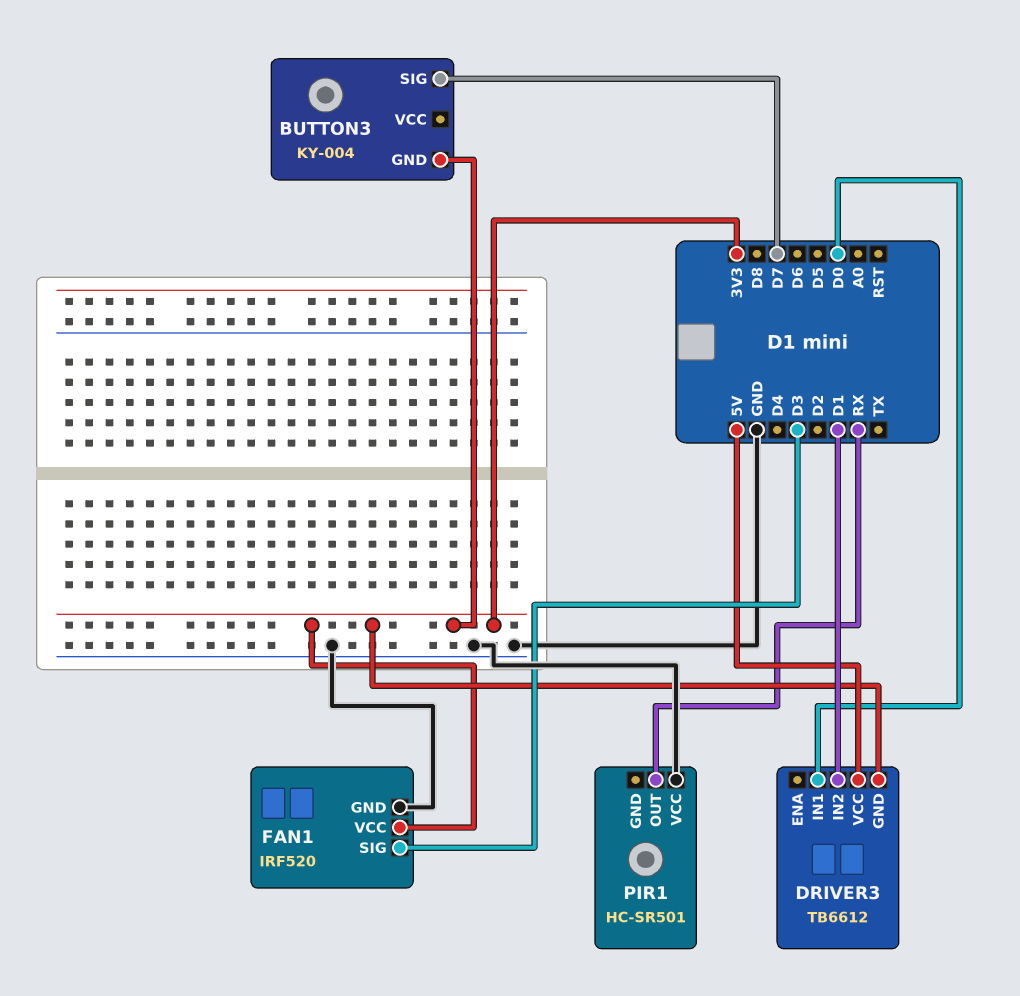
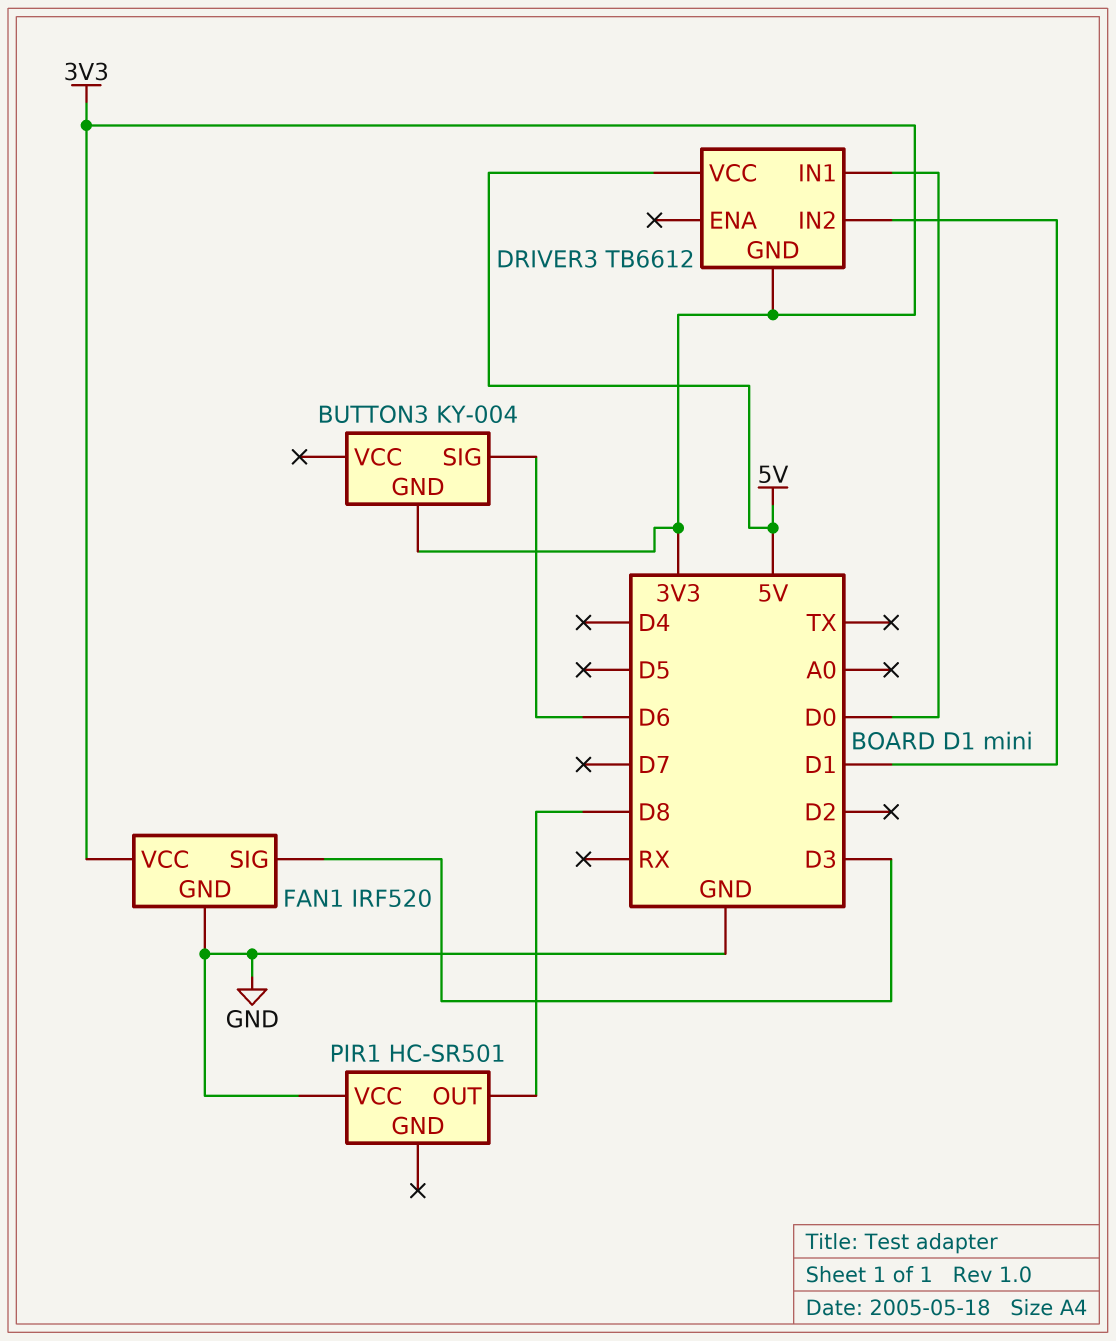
BUTTON3 pin SIG: D7 -> D6
PIR1 pin OUT: RX -> D8

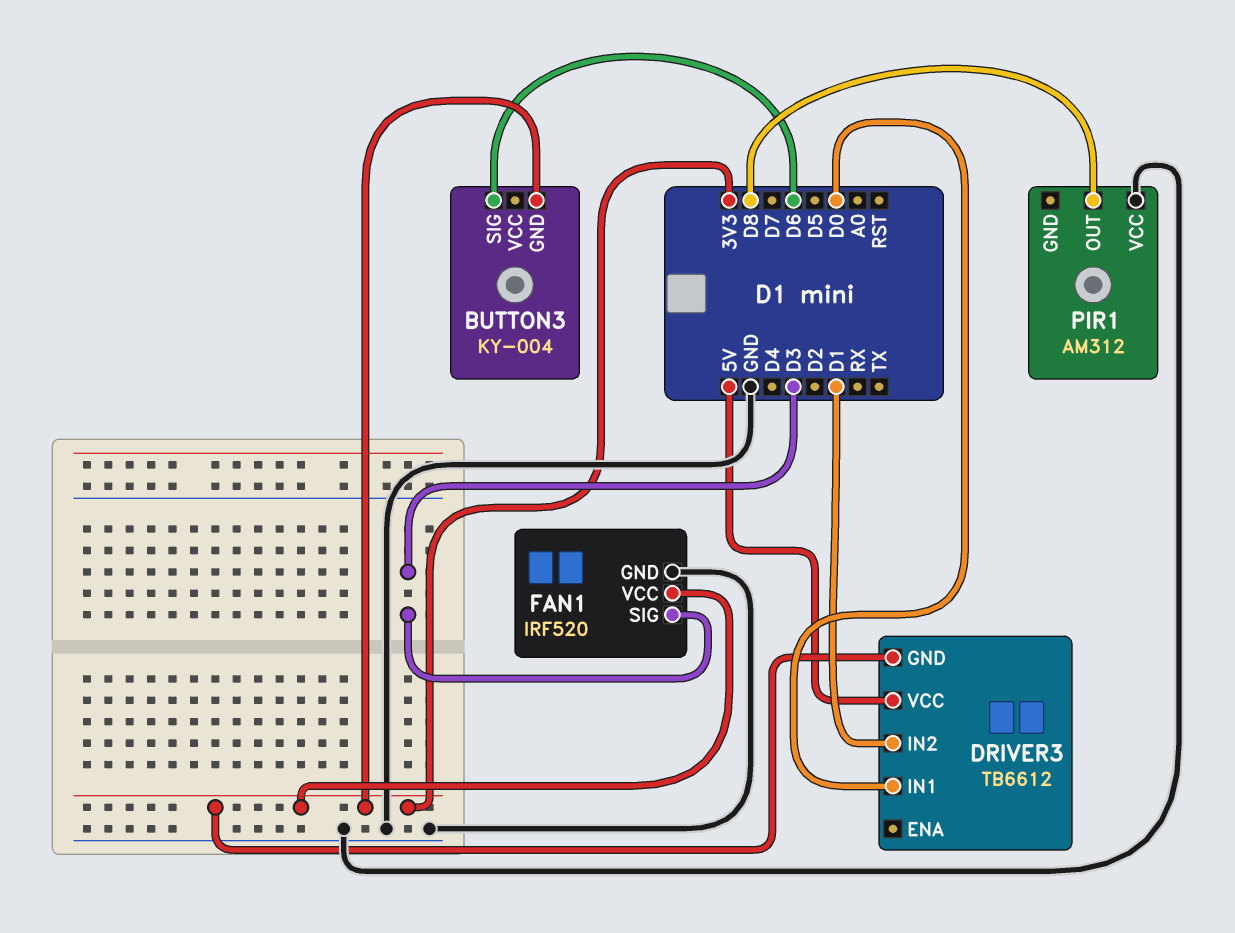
PIR1: HC-SR501 -> AM312

